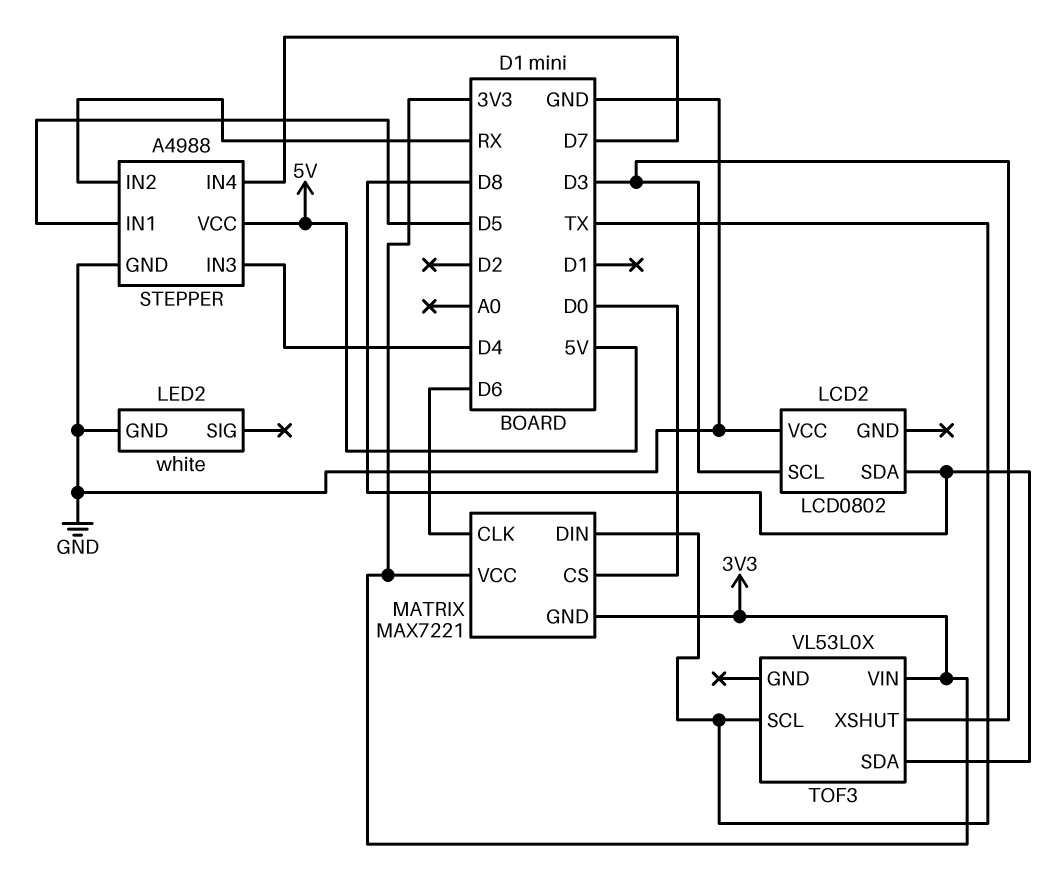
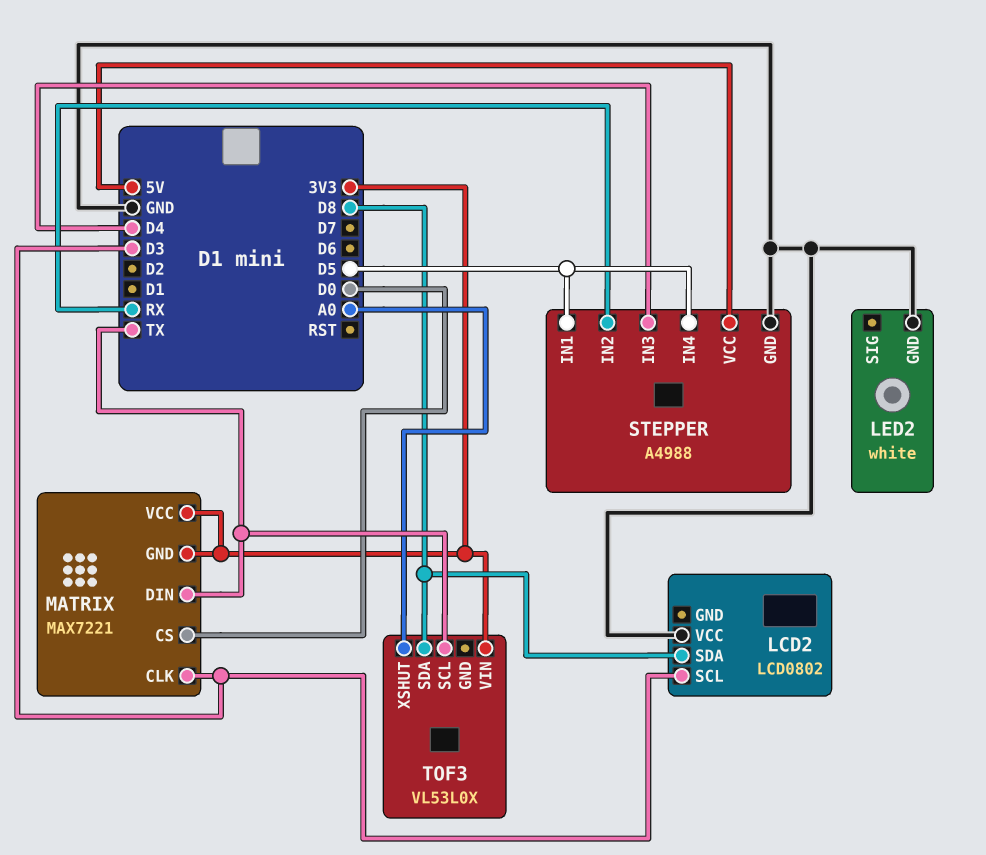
MATRIX pin CLK: D6 -> D3
STEPPER pin IN4: D7 -> D5
TOF3 pin XSHUT: D3 -> A0

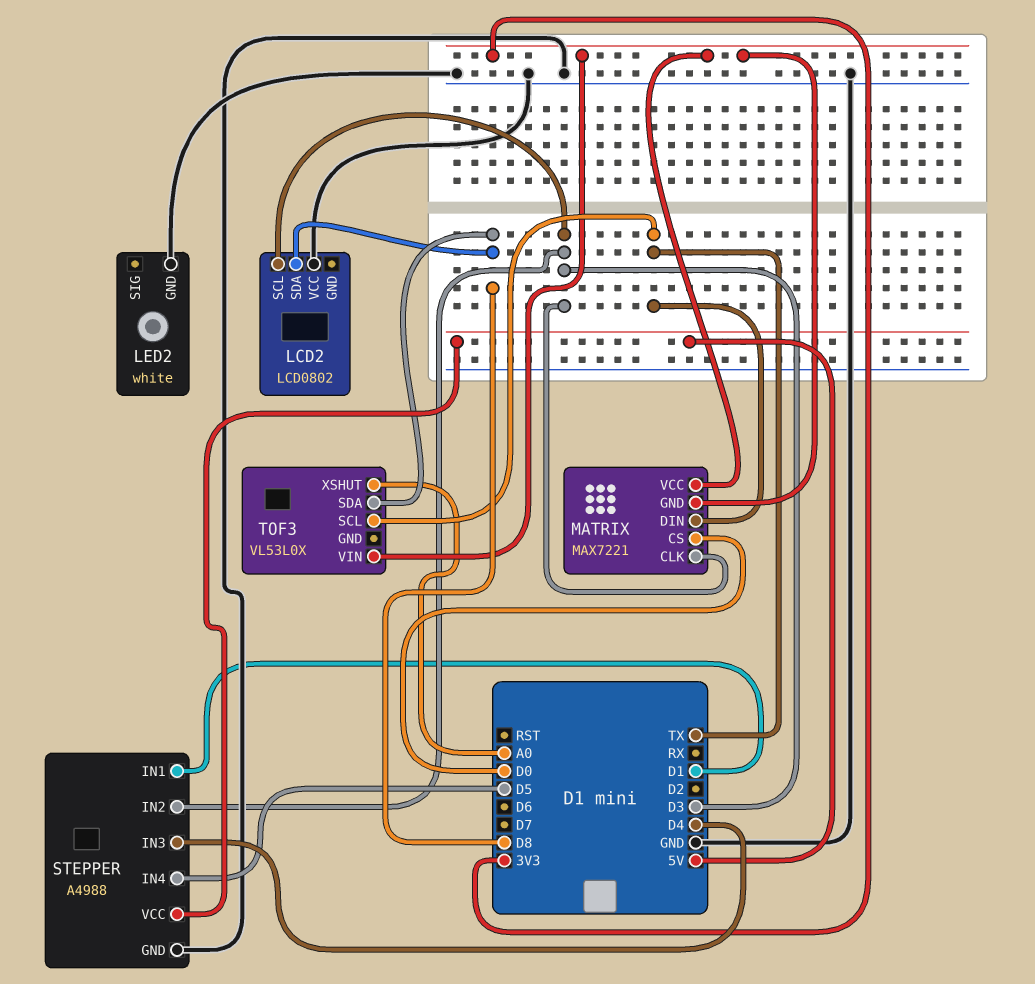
STEPPER pin IN1: D5 -> D1
STEPPER pin IN2: RX -> D3

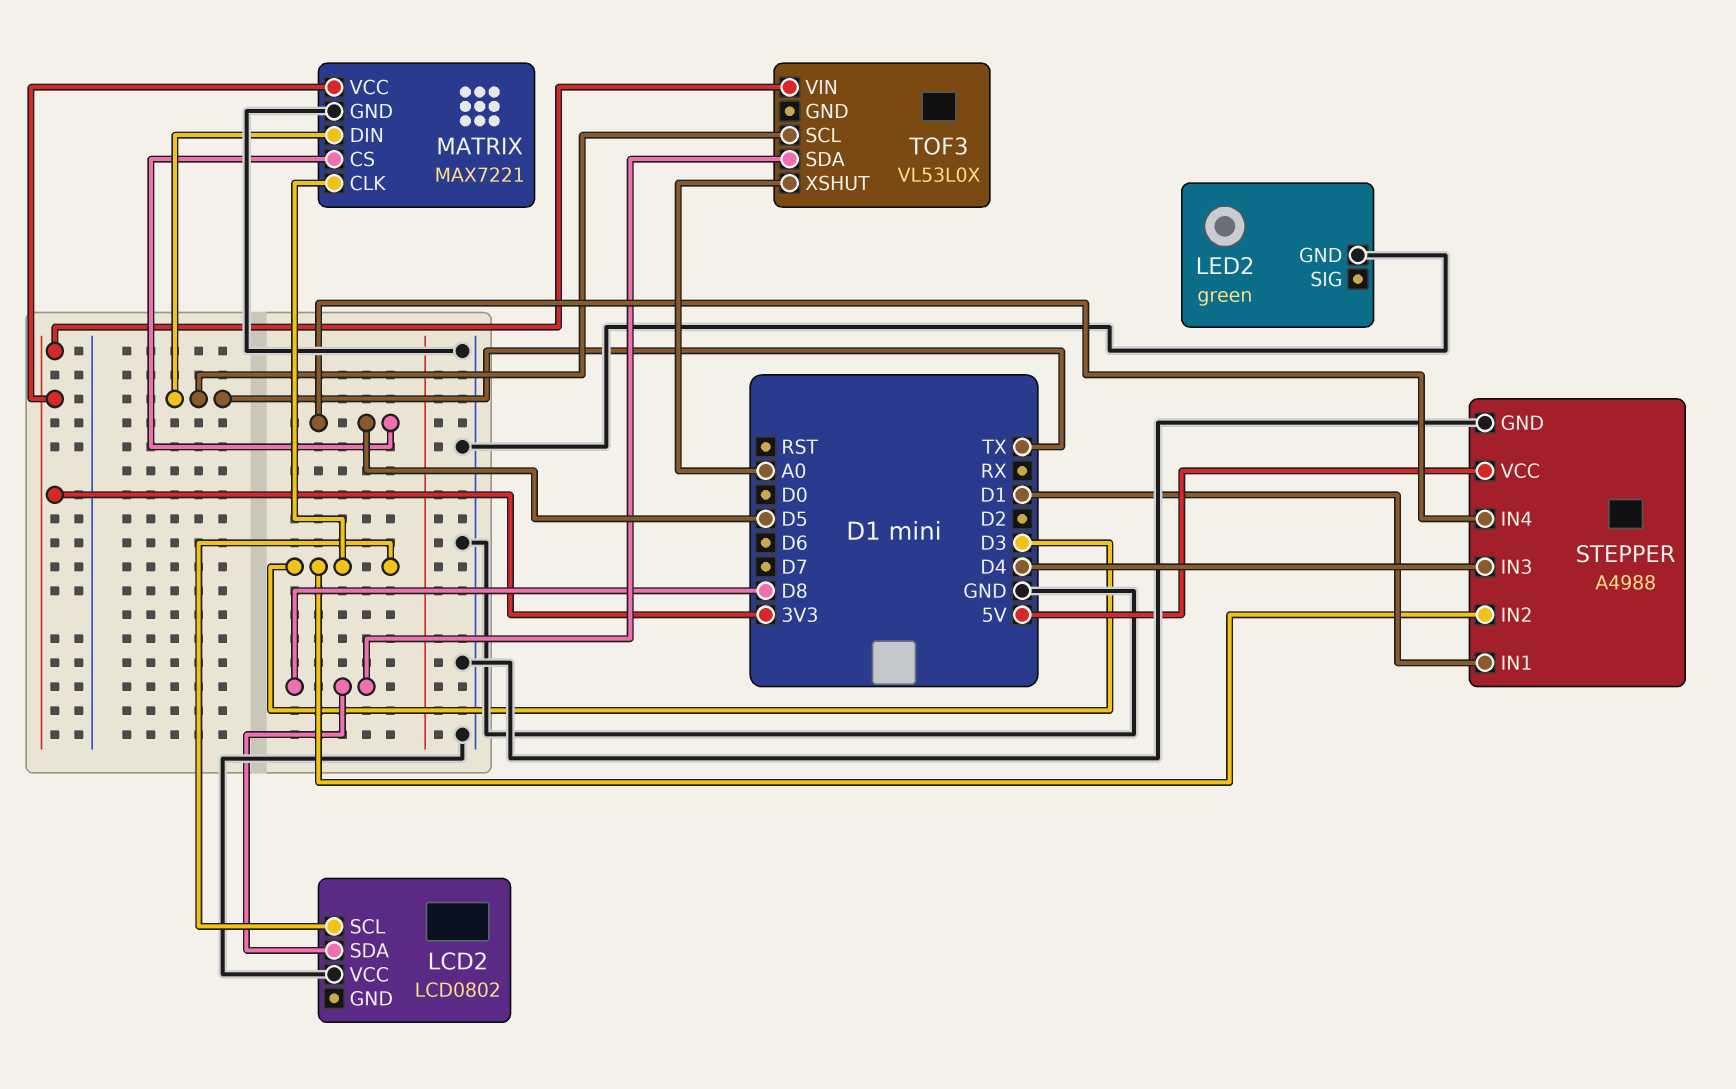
LED2: white -> green
MATRIX pin CS: D0 -> D5
MATRIX pin GND: 3V3 -> GND

